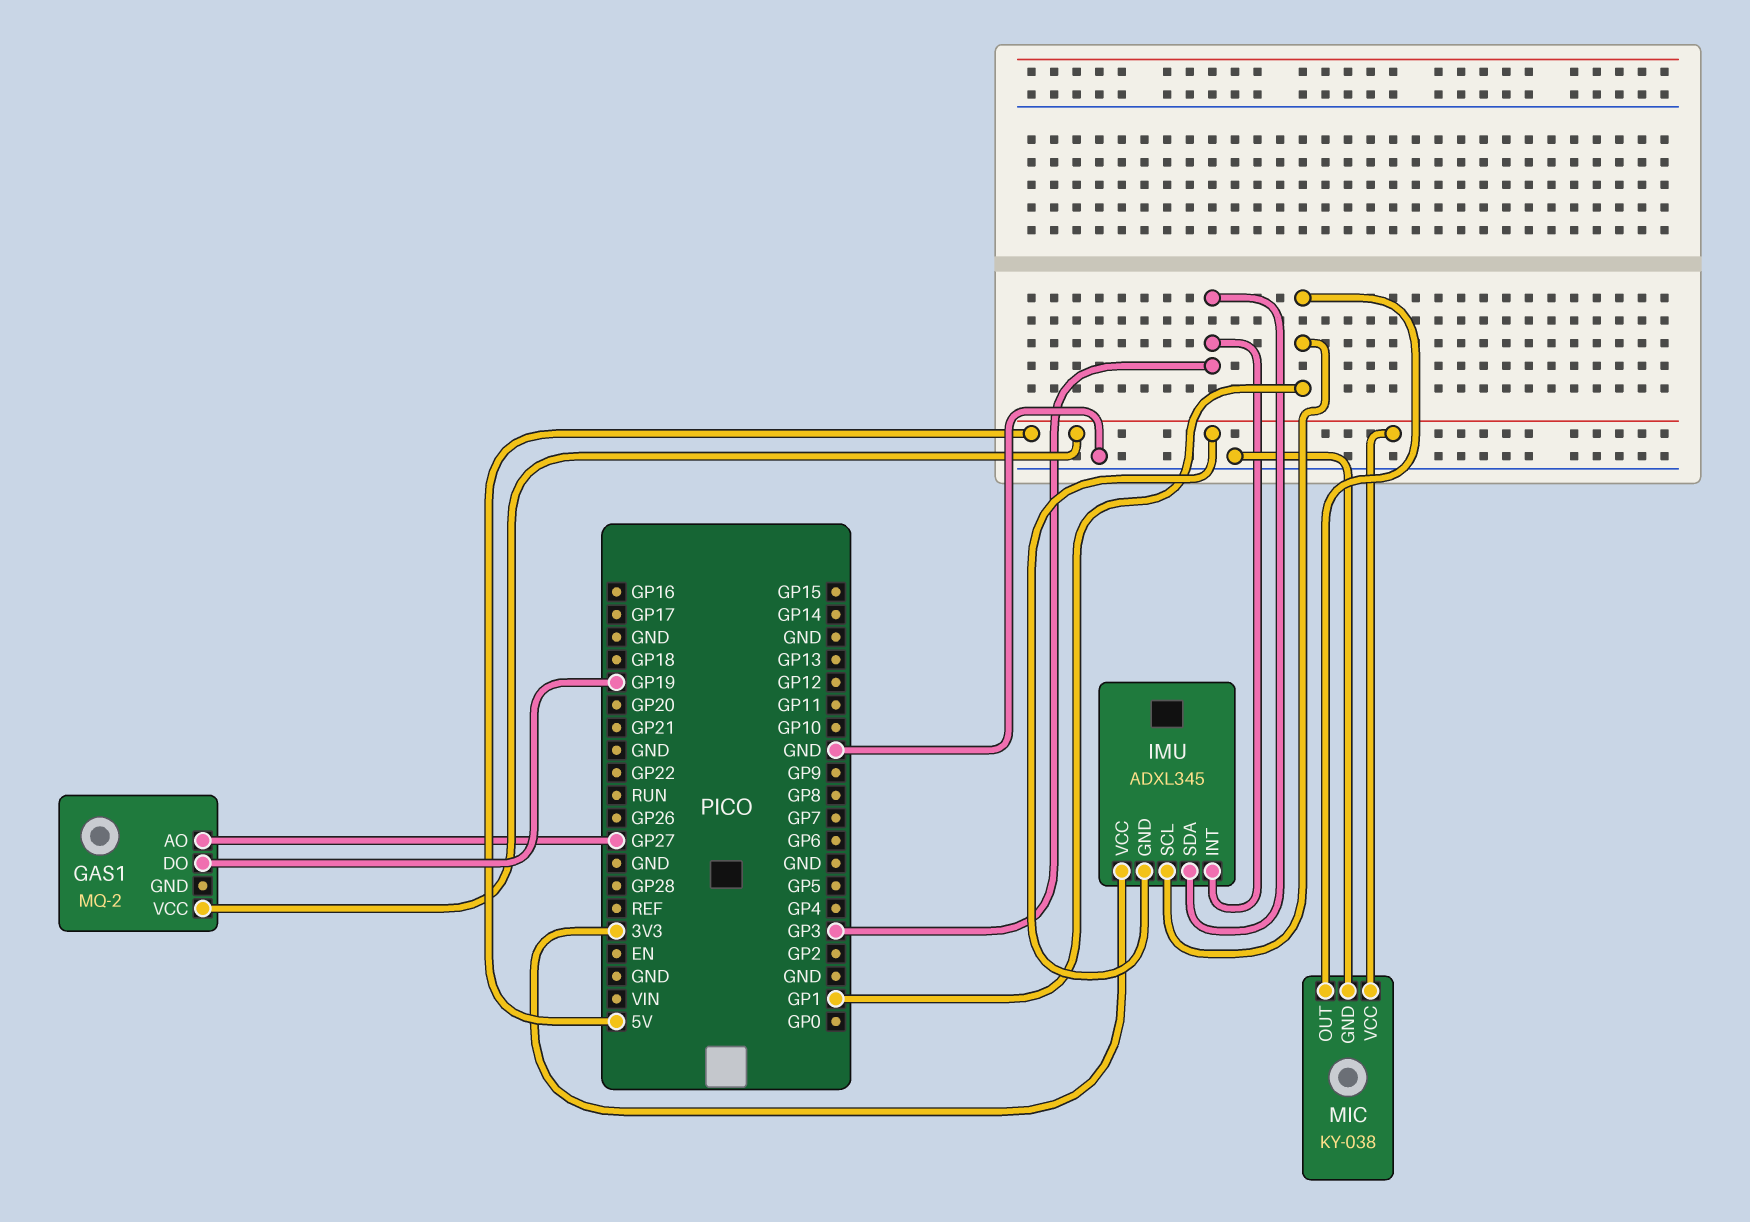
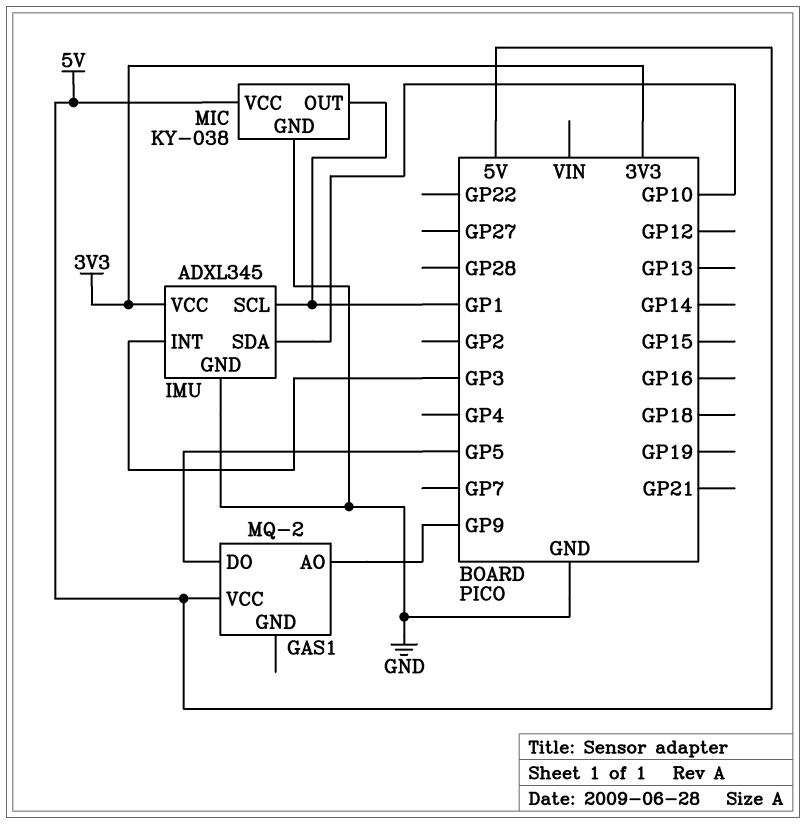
GAS1 pin AO: GP27 -> GP9
GAS1 pin DO: GP19 -> GP5
IMU pin GND: 5V -> GND
IMU pin SDA: GP3 -> GP10

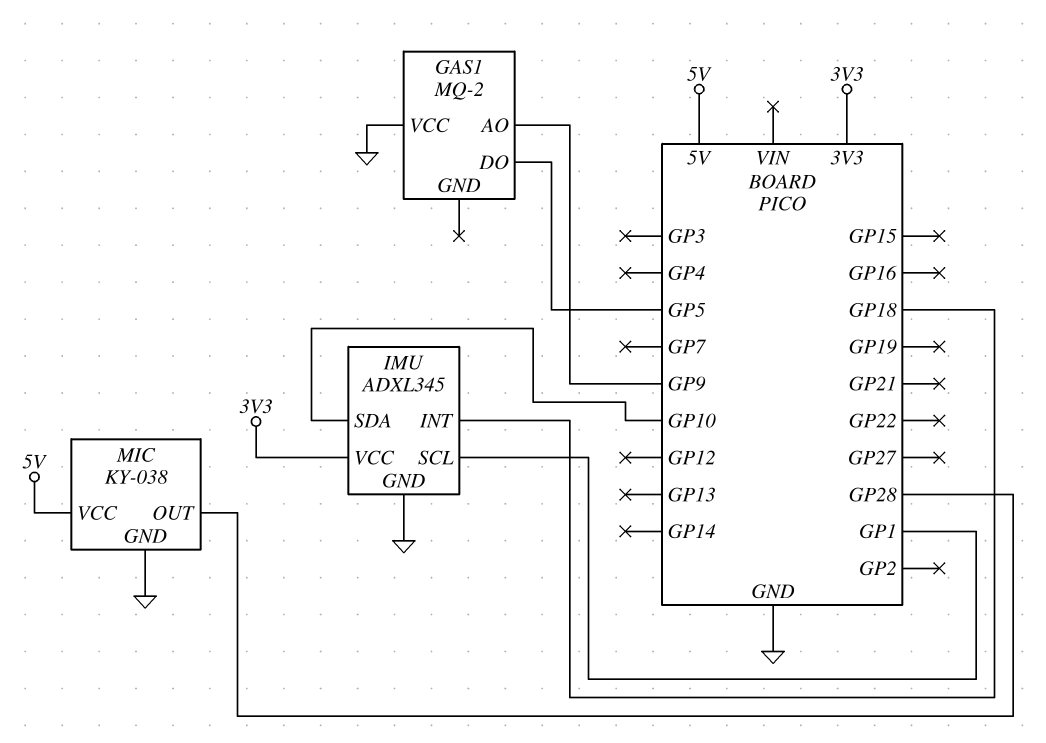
GAS1 pin VCC: 5V -> GND
IMU pin INT: GP3 -> GP18
MIC pin OUT: GP1 -> GP28

